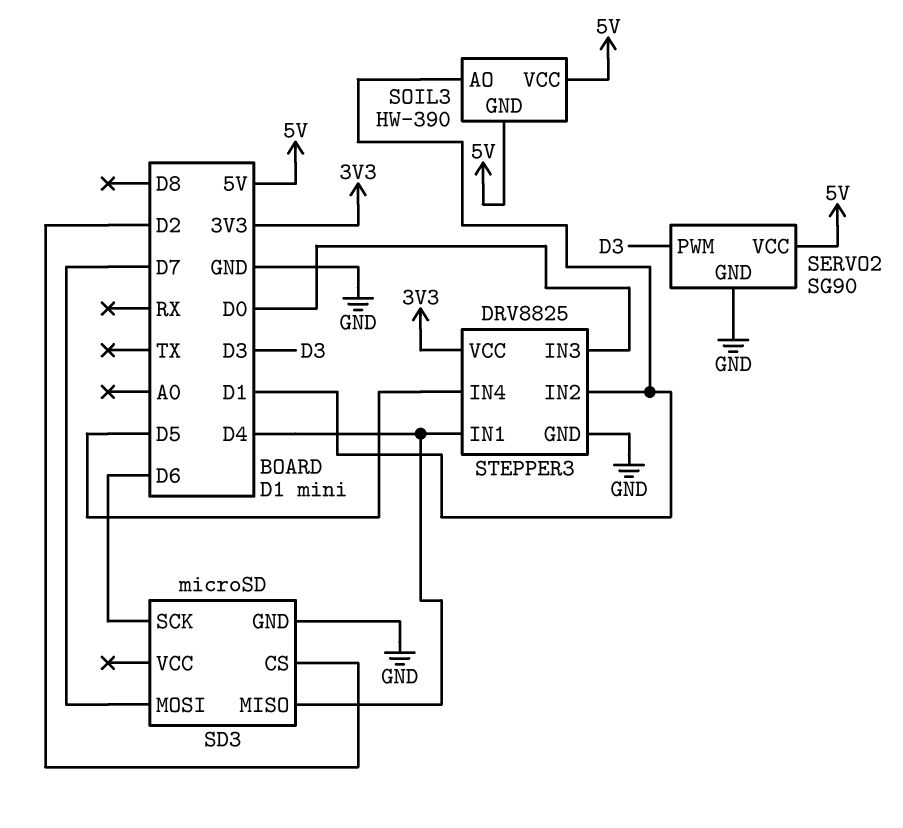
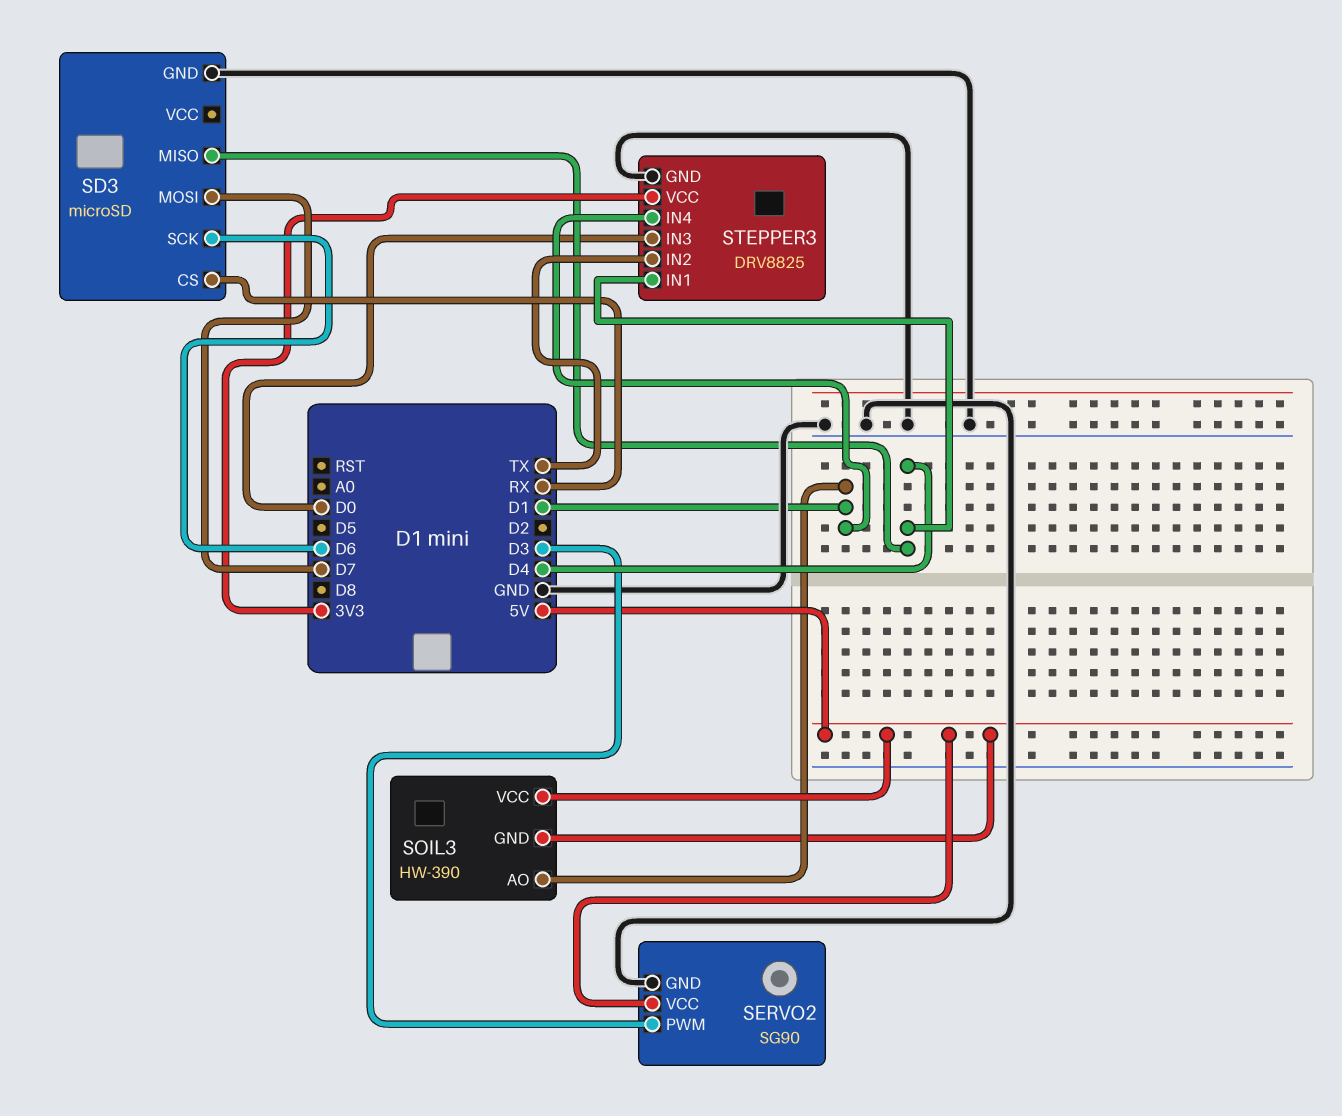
SD3 pin CS: D2 -> RX
STEPPER3 pin IN2: D1 -> TX
STEPPER3 pin IN4: D5 -> D1

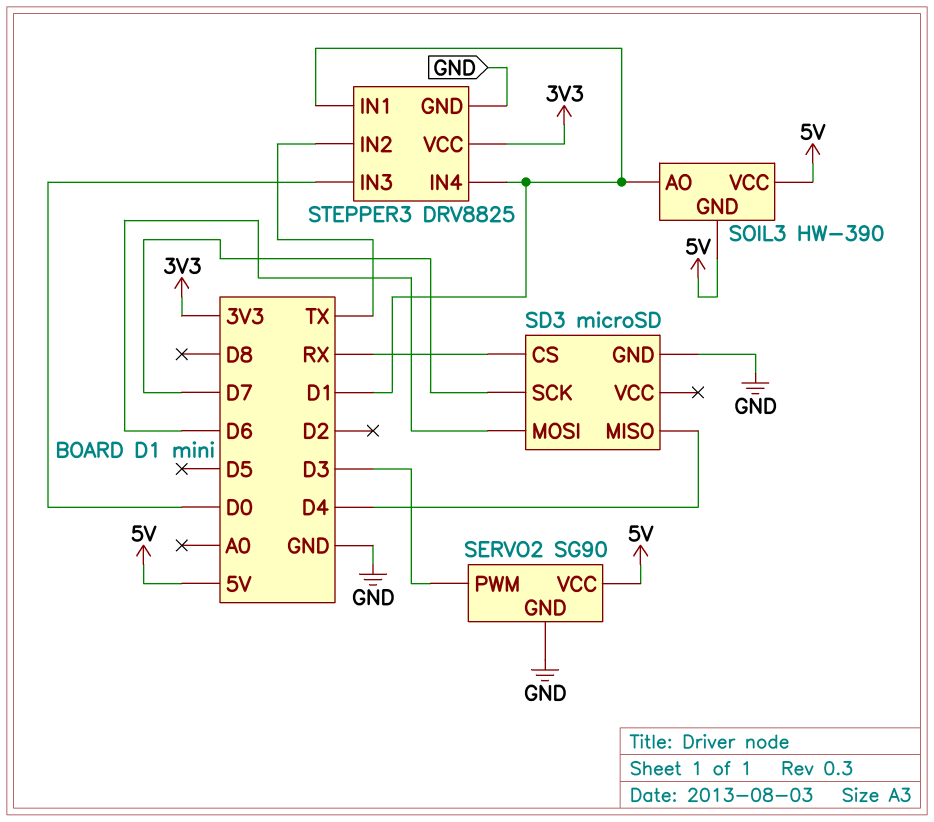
SD3 pin MOSI: D7 -> D6
SD3 pin SCK: D6 -> D7
STEPPER3 pin IN1: D4 -> D1

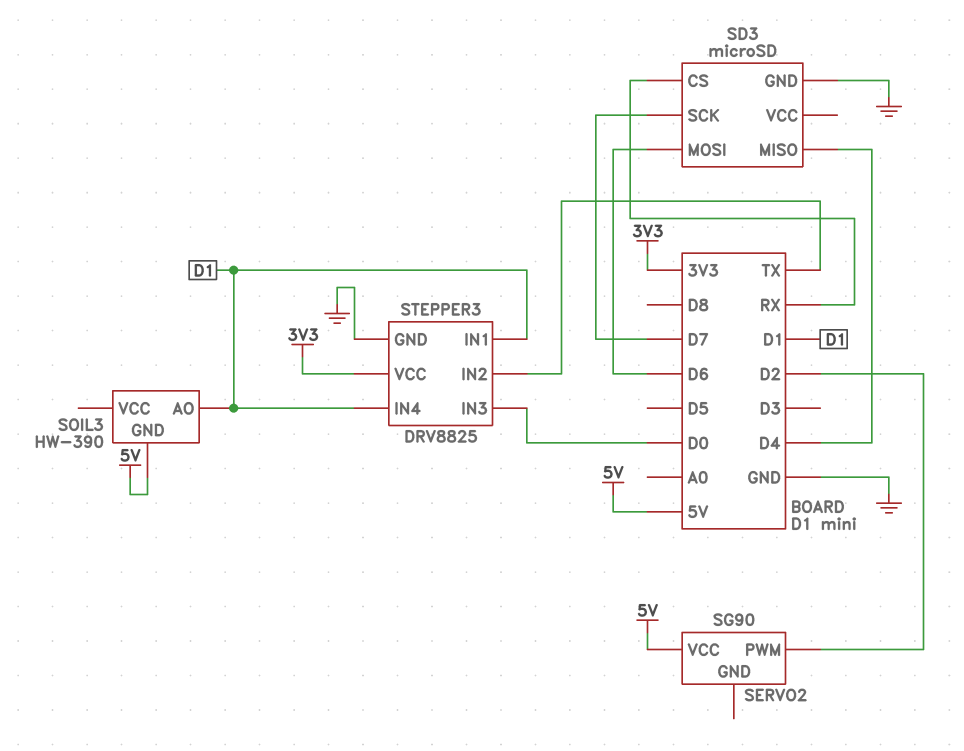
SERVO2 pin GND: GND -> none
SERVO2 pin PWM: D3 -> D2
SOIL3 pin VCC: 5V -> none

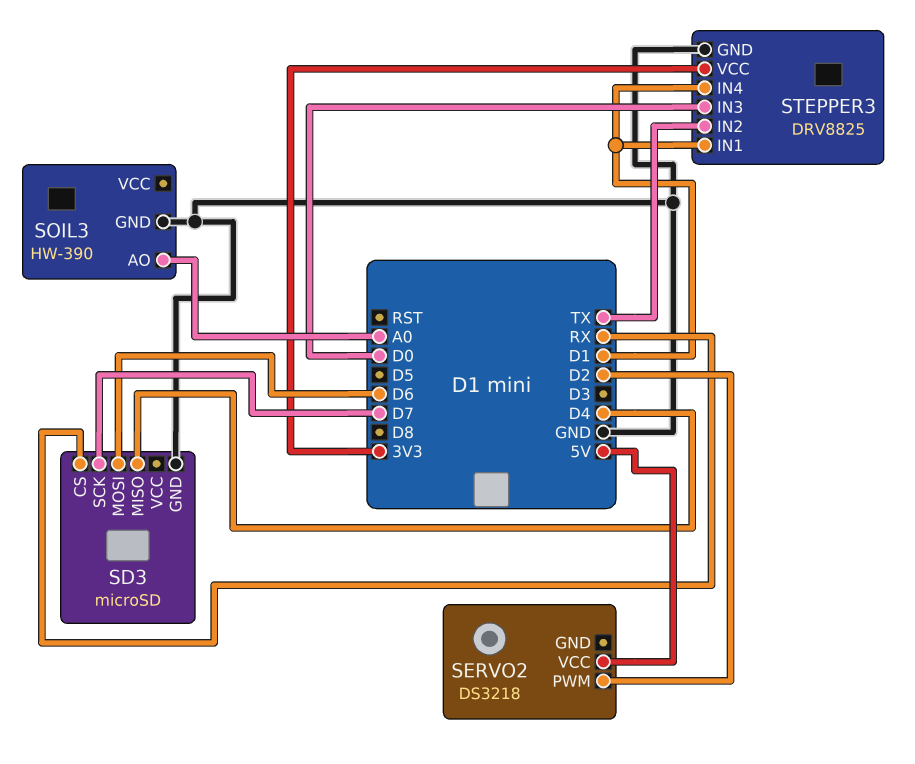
SERVO2: SG90 -> DS3218
SOIL3 pin AO: D1 -> A0
SOIL3 pin GND: 5V -> GND

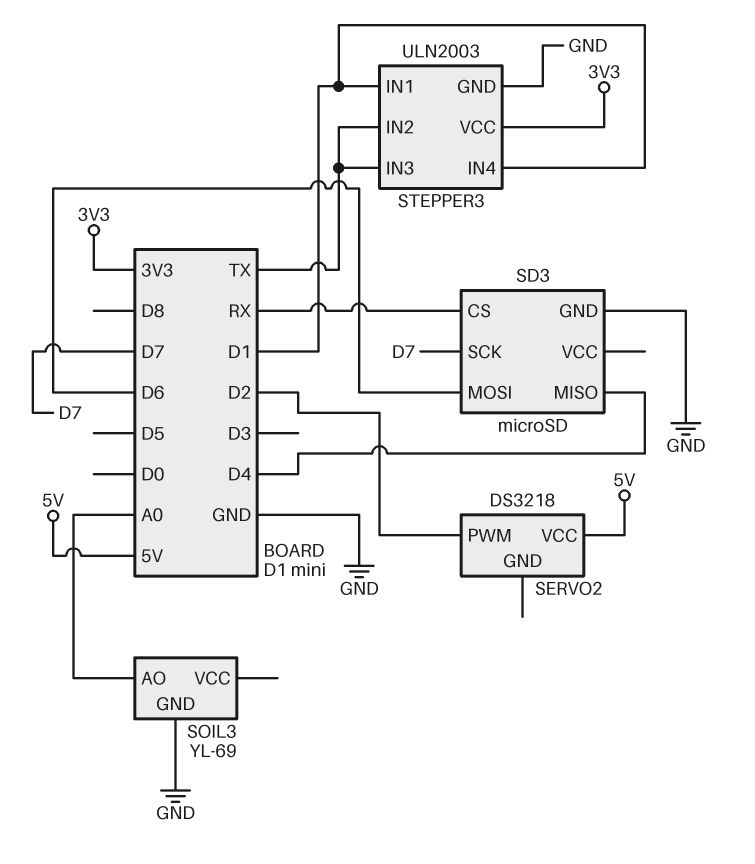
SOIL3: HW-390 -> YL-69
STEPPER3: DRV8825 -> ULN2003
STEPPER3 pin IN3: D0 -> TX

